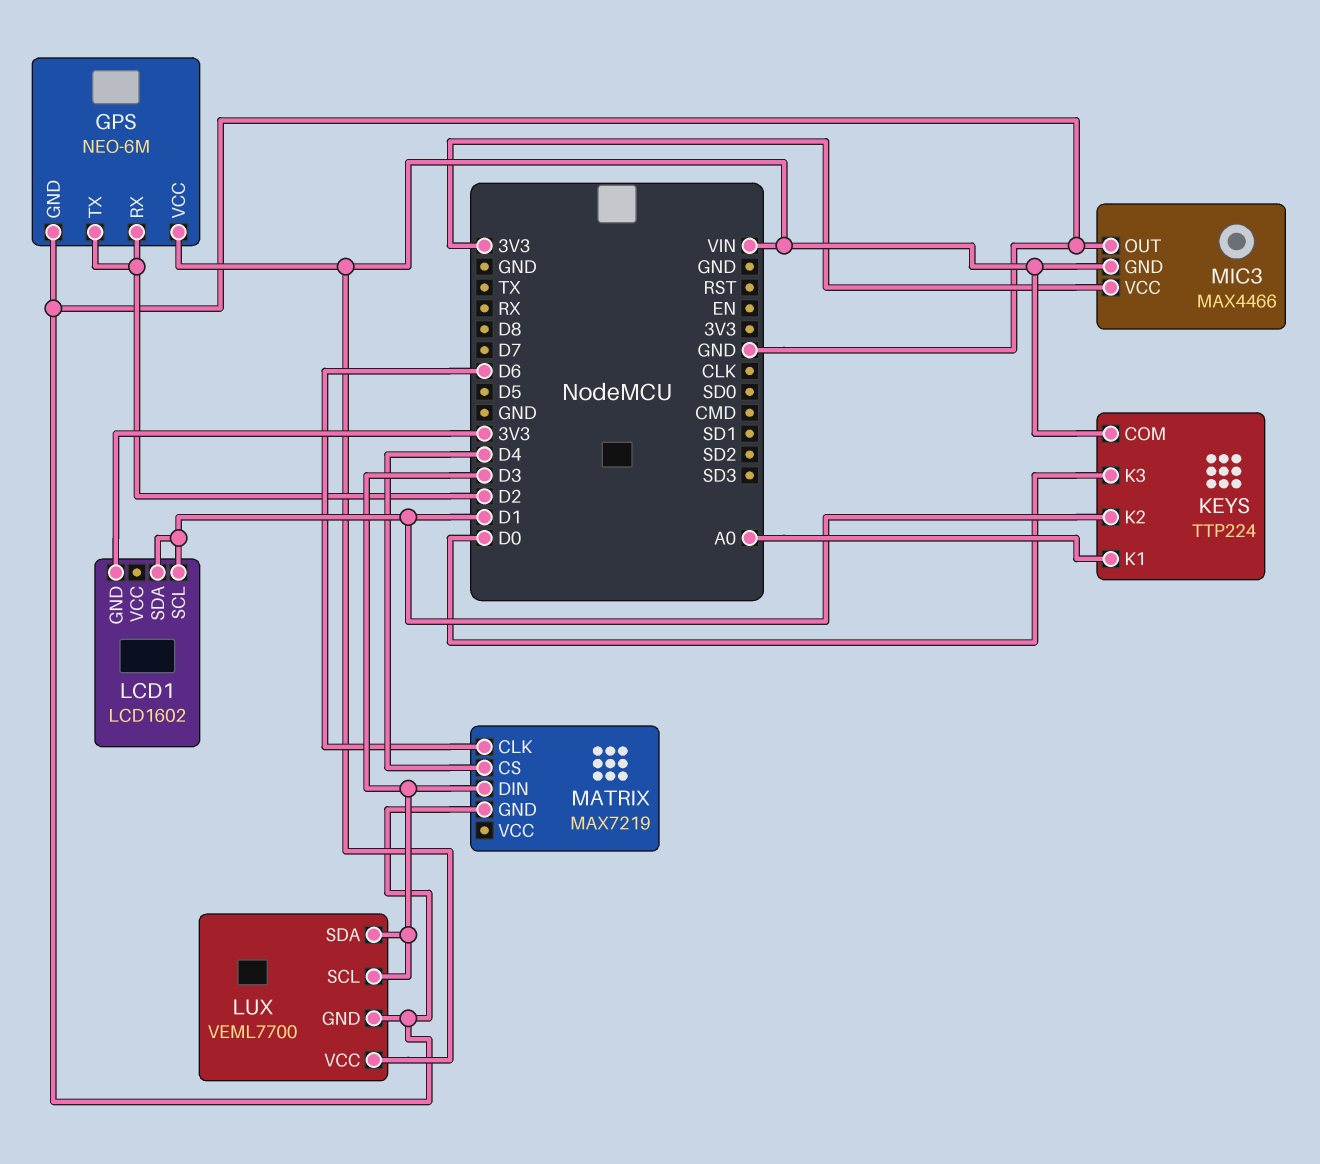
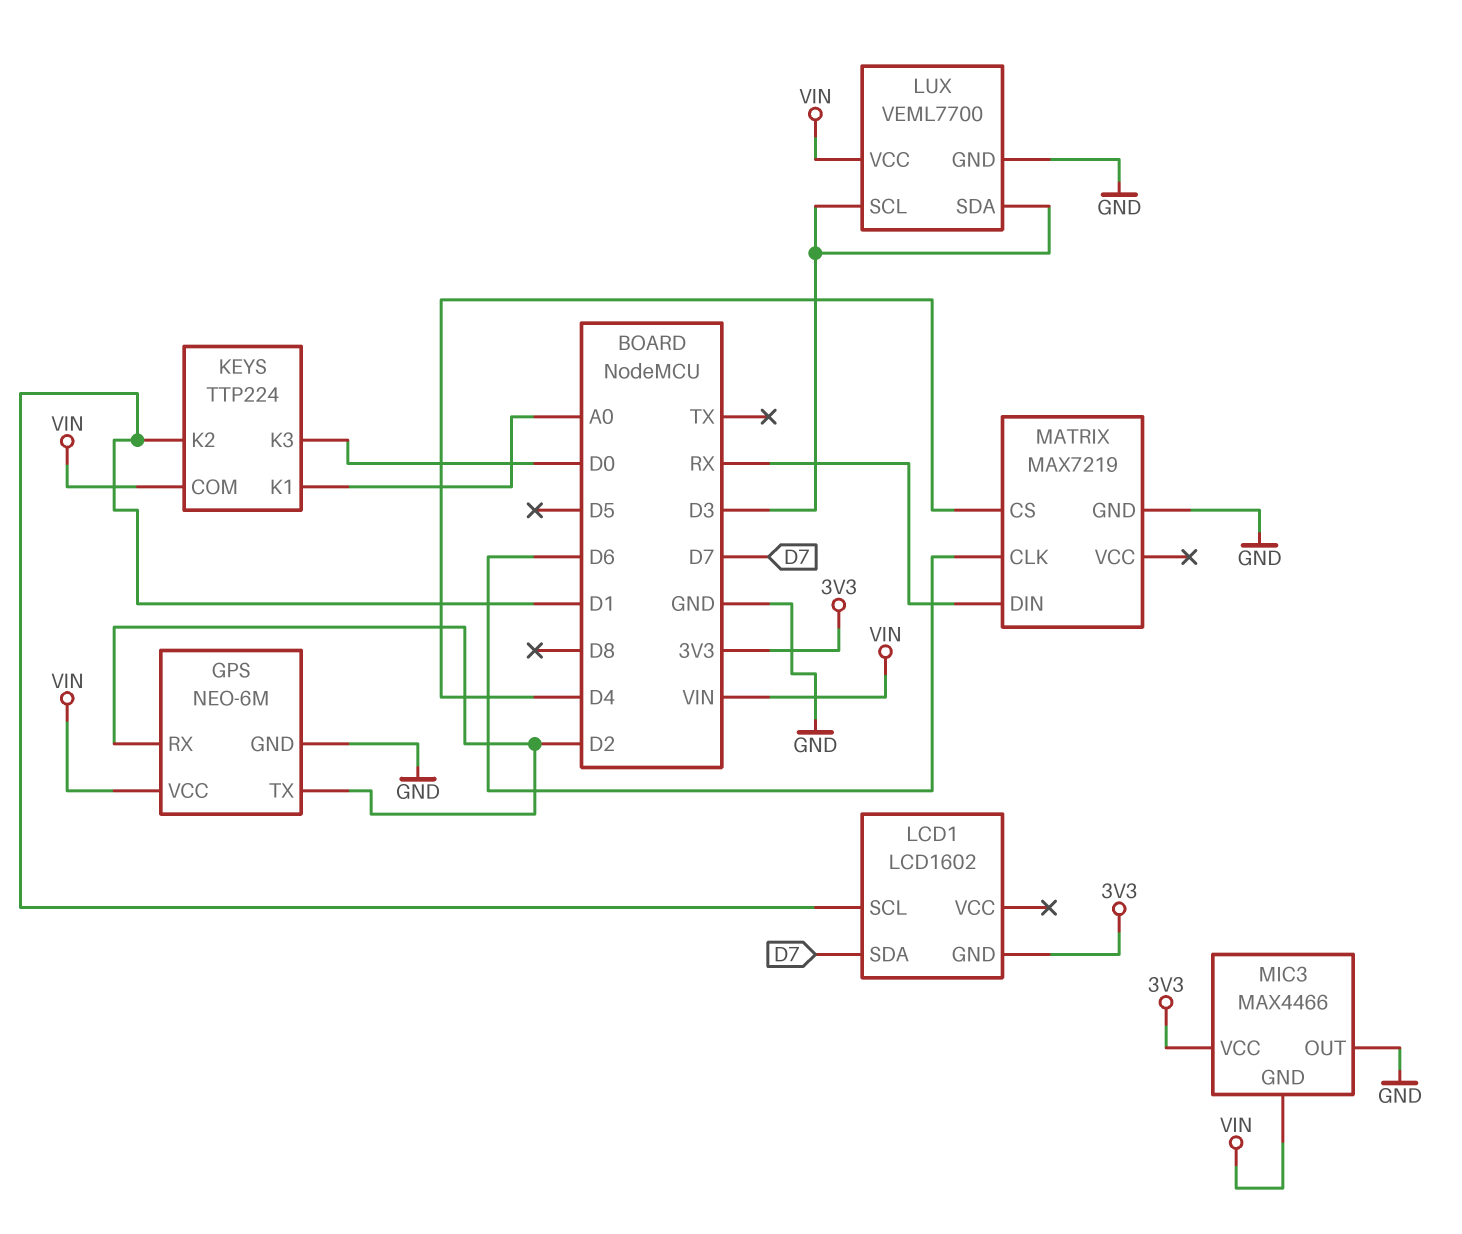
LCD1 pin SDA: D1 -> D7
MATRIX pin DIN: D3 -> RX

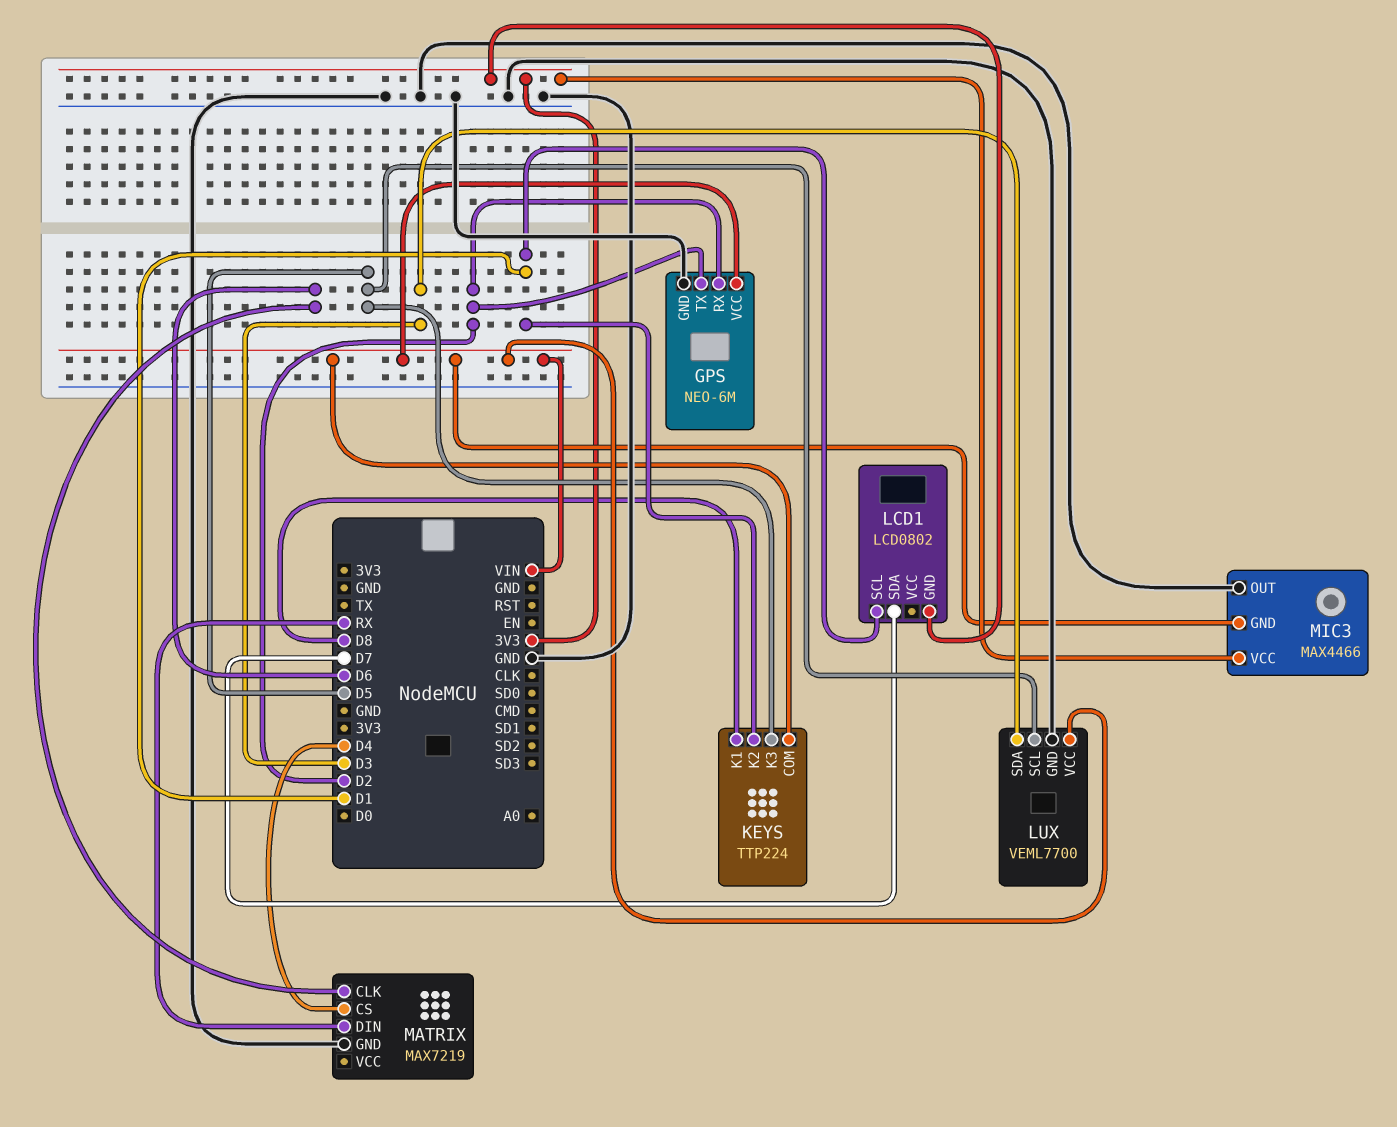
KEYS pin K1: A0 -> D8
KEYS pin K3: D0 -> D5
LCD1: LCD1602 -> LCD0802
LUX pin SCL: D3 -> D5

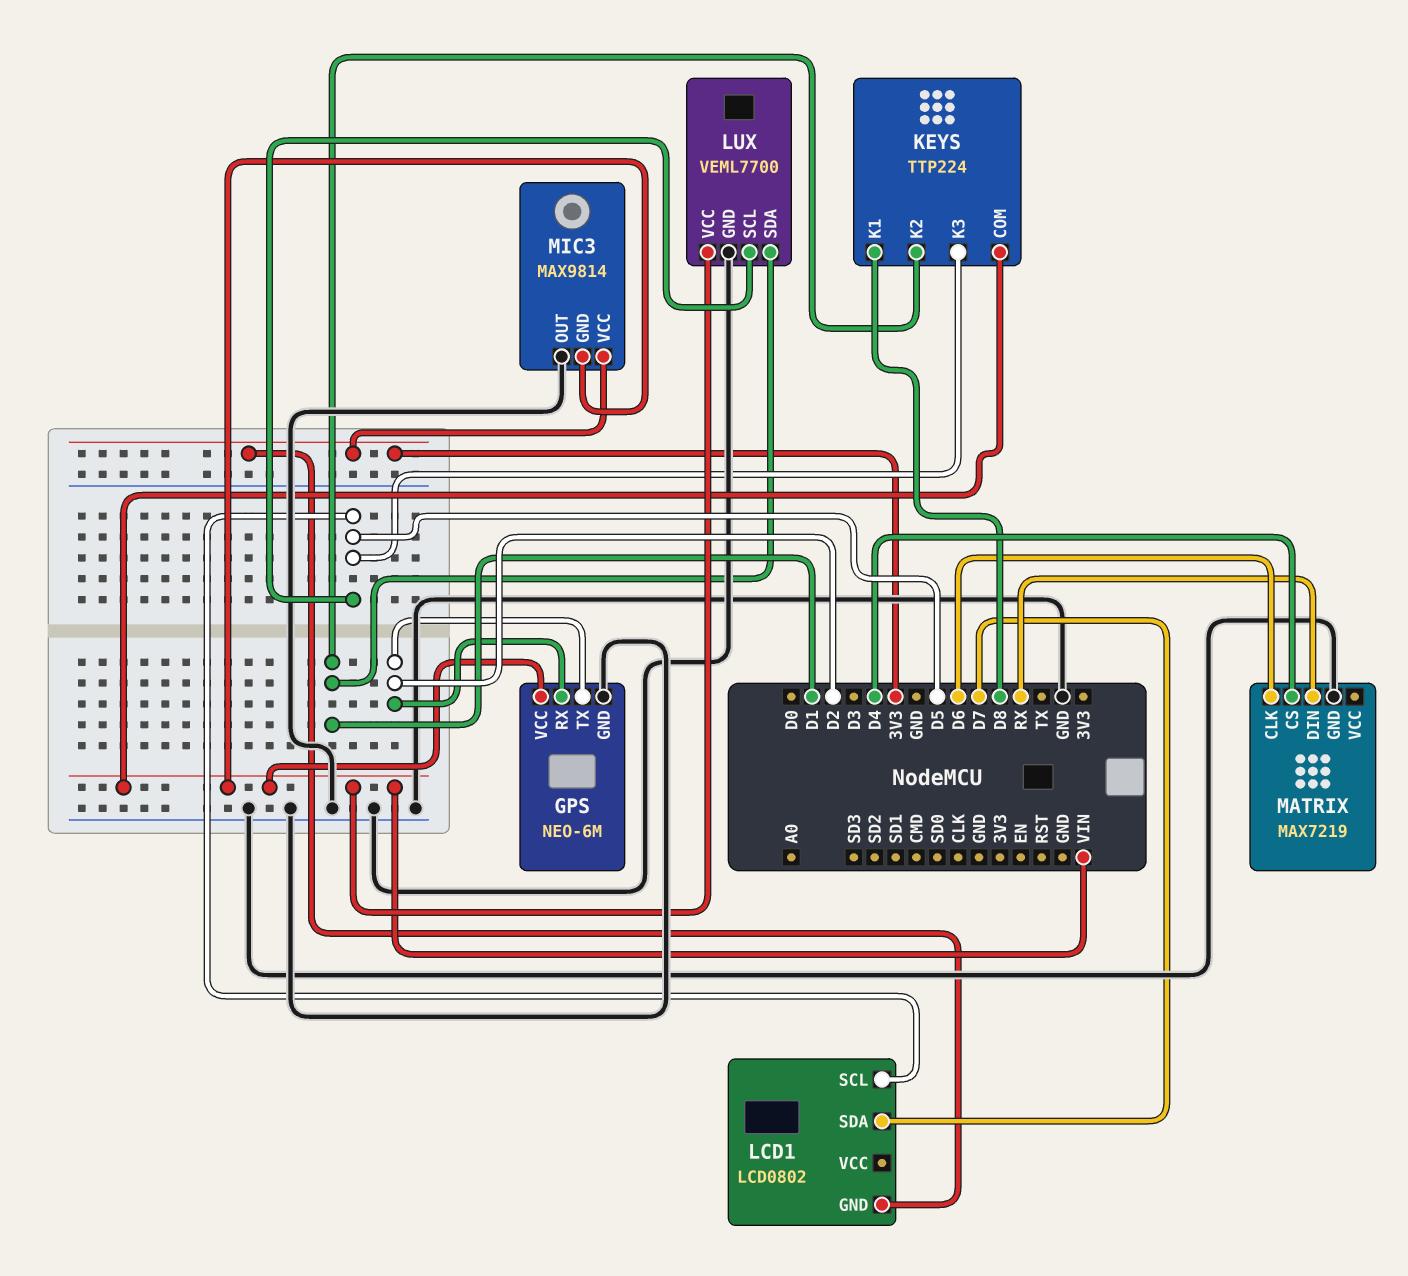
LCD1 pin SCL: D1 -> D5
LUX pin SDA: D3 -> D1
MIC3: MAX4466 -> MAX9814

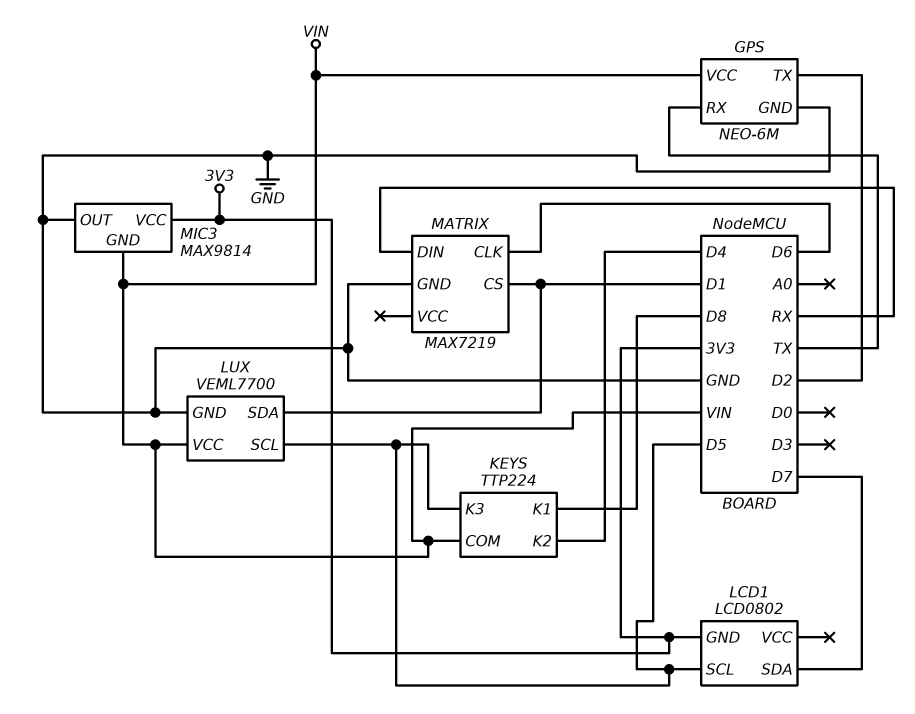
GPS pin RX: D2 -> TX
KEYS pin K2: D1 -> D4
MATRIX pin CS: D4 -> D1

